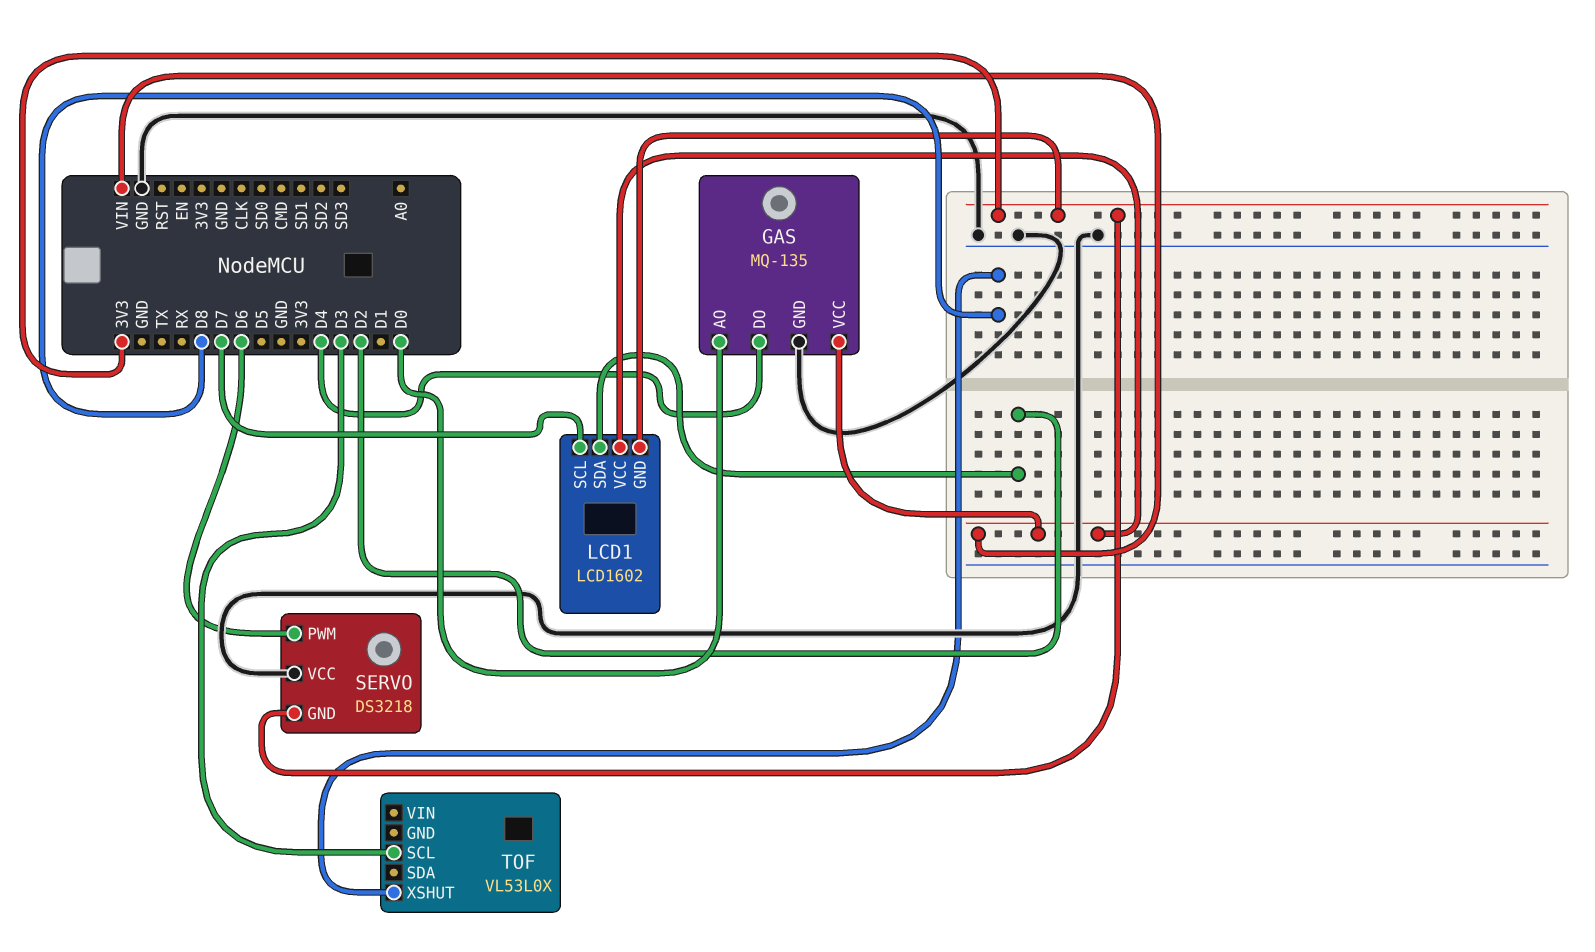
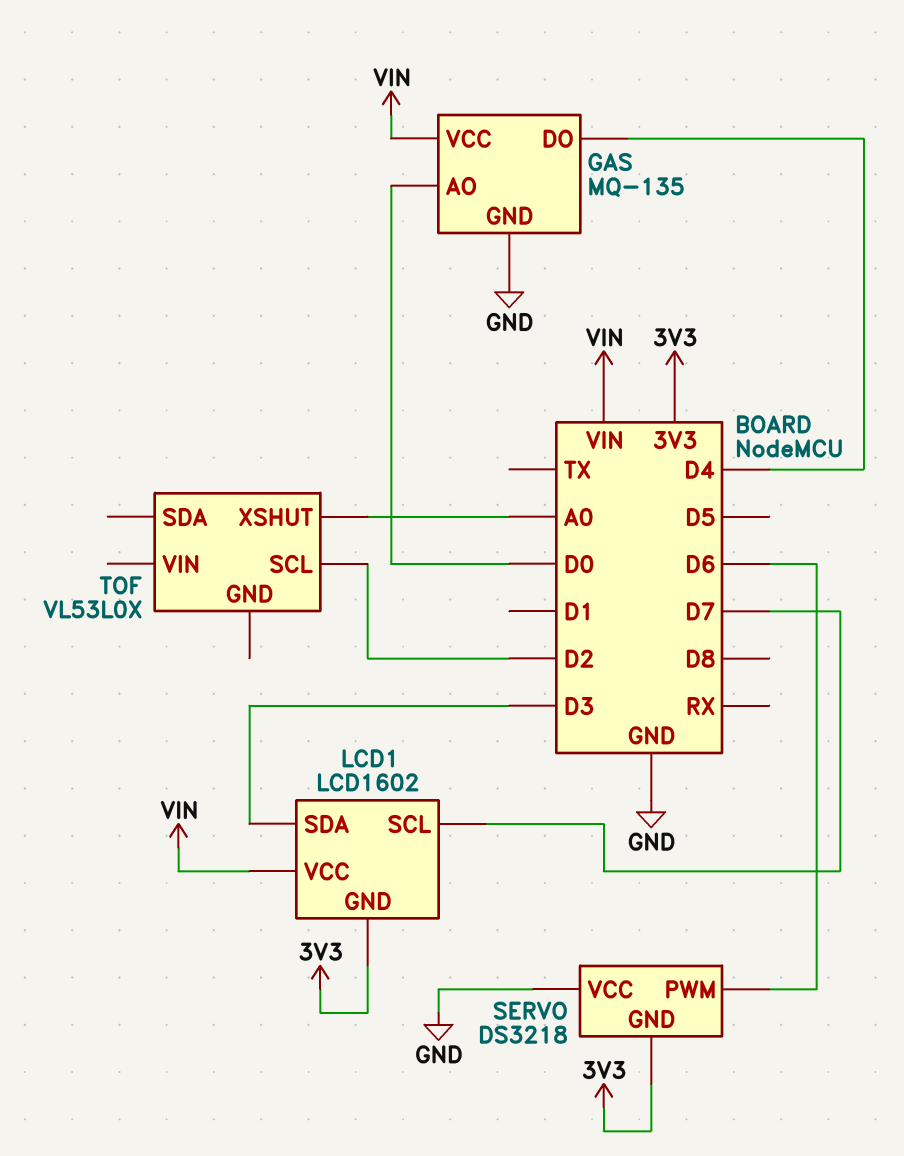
LCD1 pin SDA: D2 -> D3
TOF pin SCL: D3 -> D2
TOF pin XSHUT: D8 -> A0

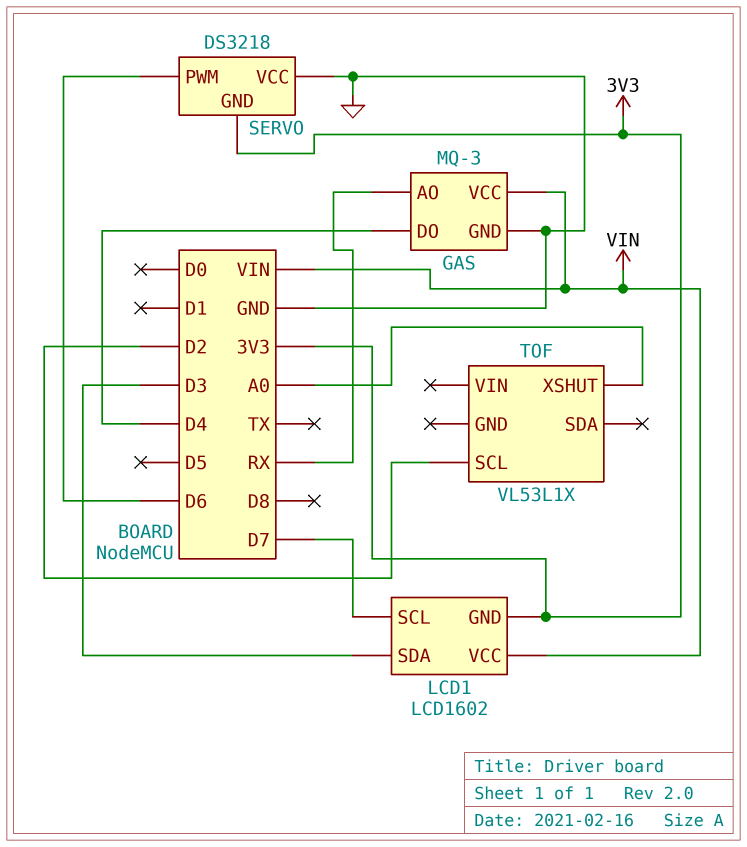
GAS: MQ-135 -> MQ-3
GAS pin AO: D0 -> RX
TOF: VL53L0X -> VL53L1X

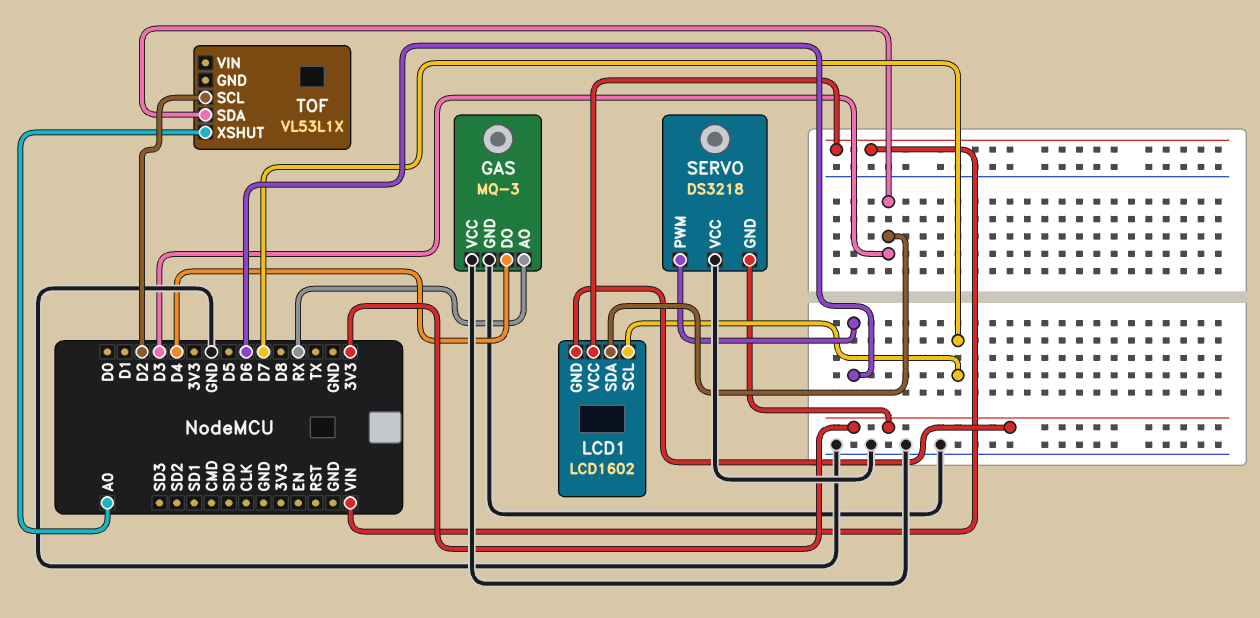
GAS pin VCC: VIN -> GND
TOF pin SDA: none -> D3

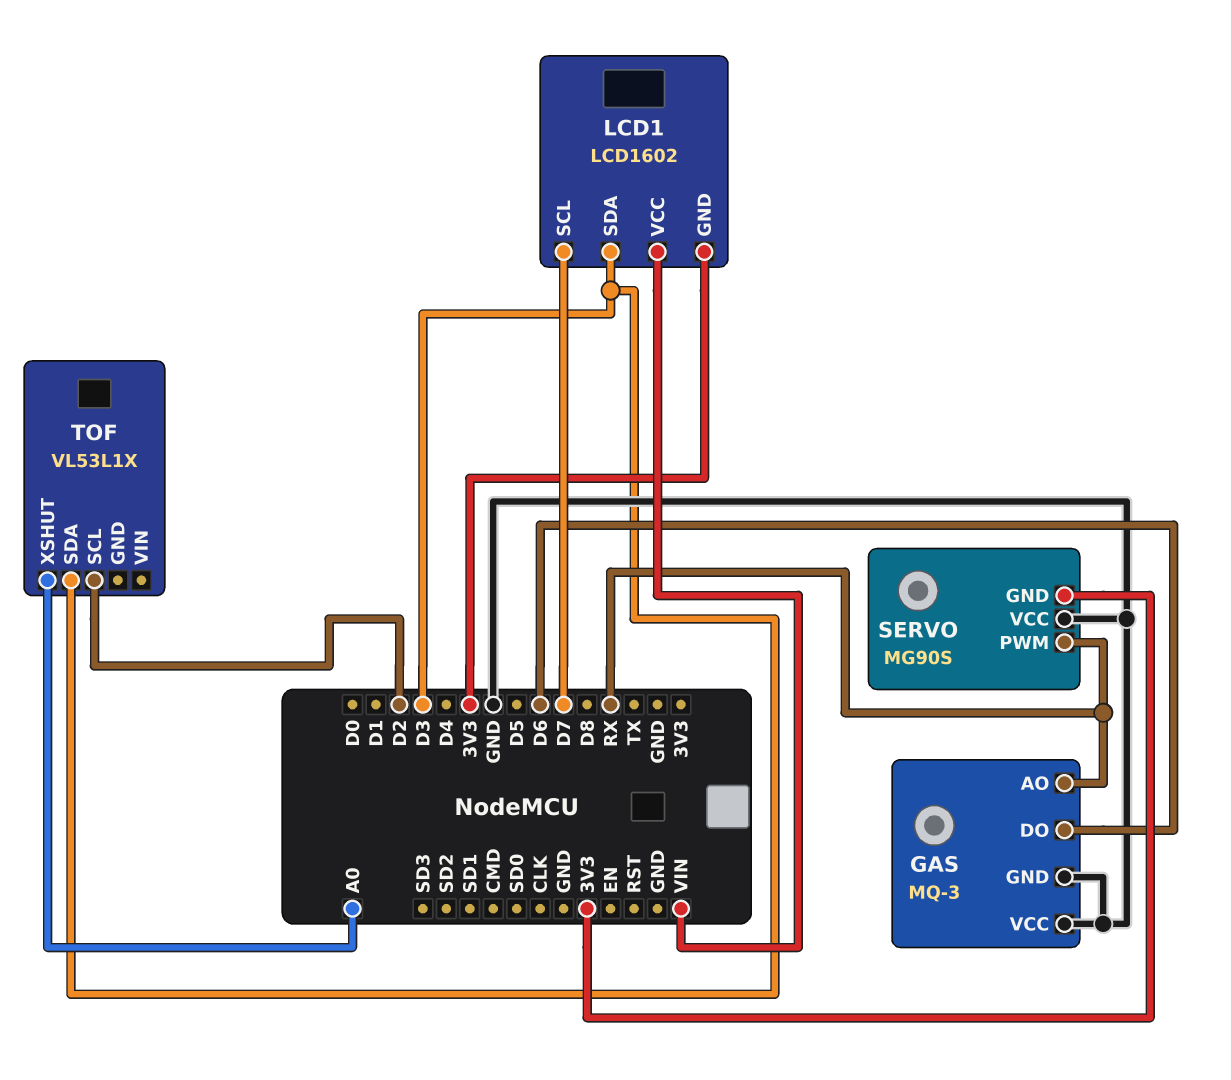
GAS pin DO: D4 -> D6
SERVO: DS3218 -> MG90S
SERVO pin PWM: D6 -> RX

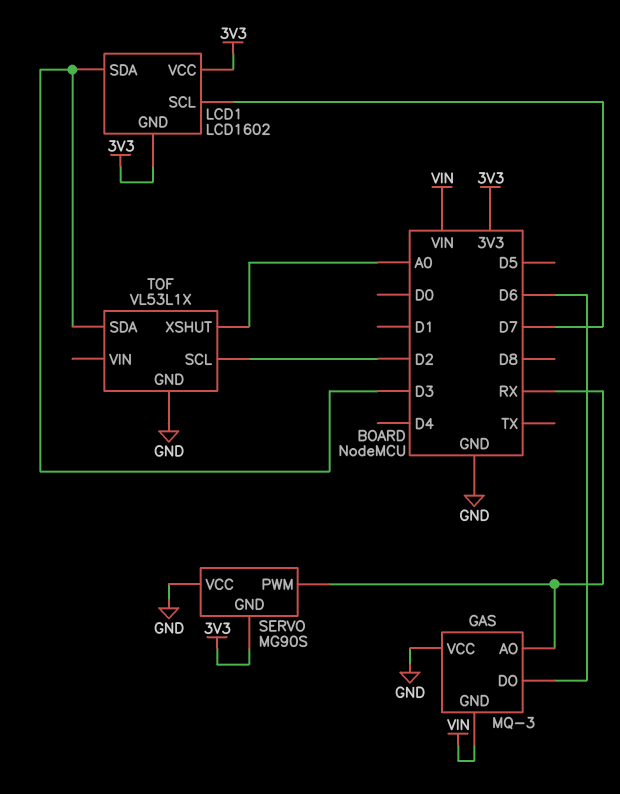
GAS pin GND: GND -> VIN
LCD1 pin VCC: VIN -> 3V3
TOF pin GND: none -> GND

